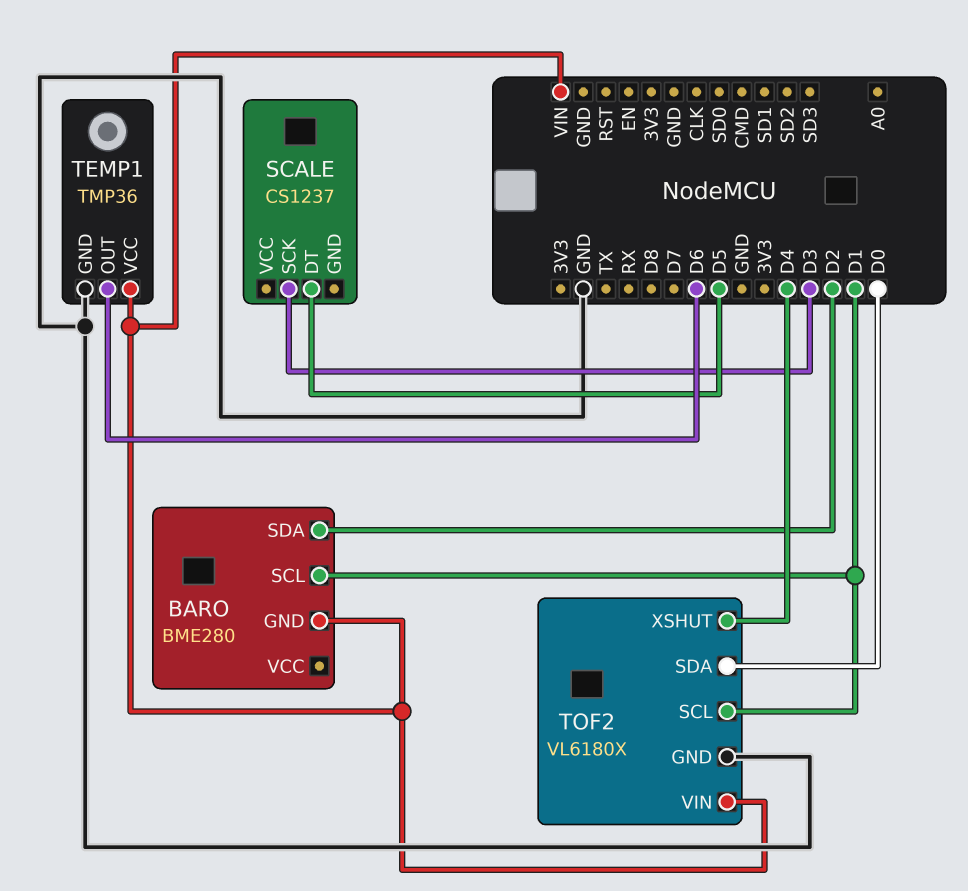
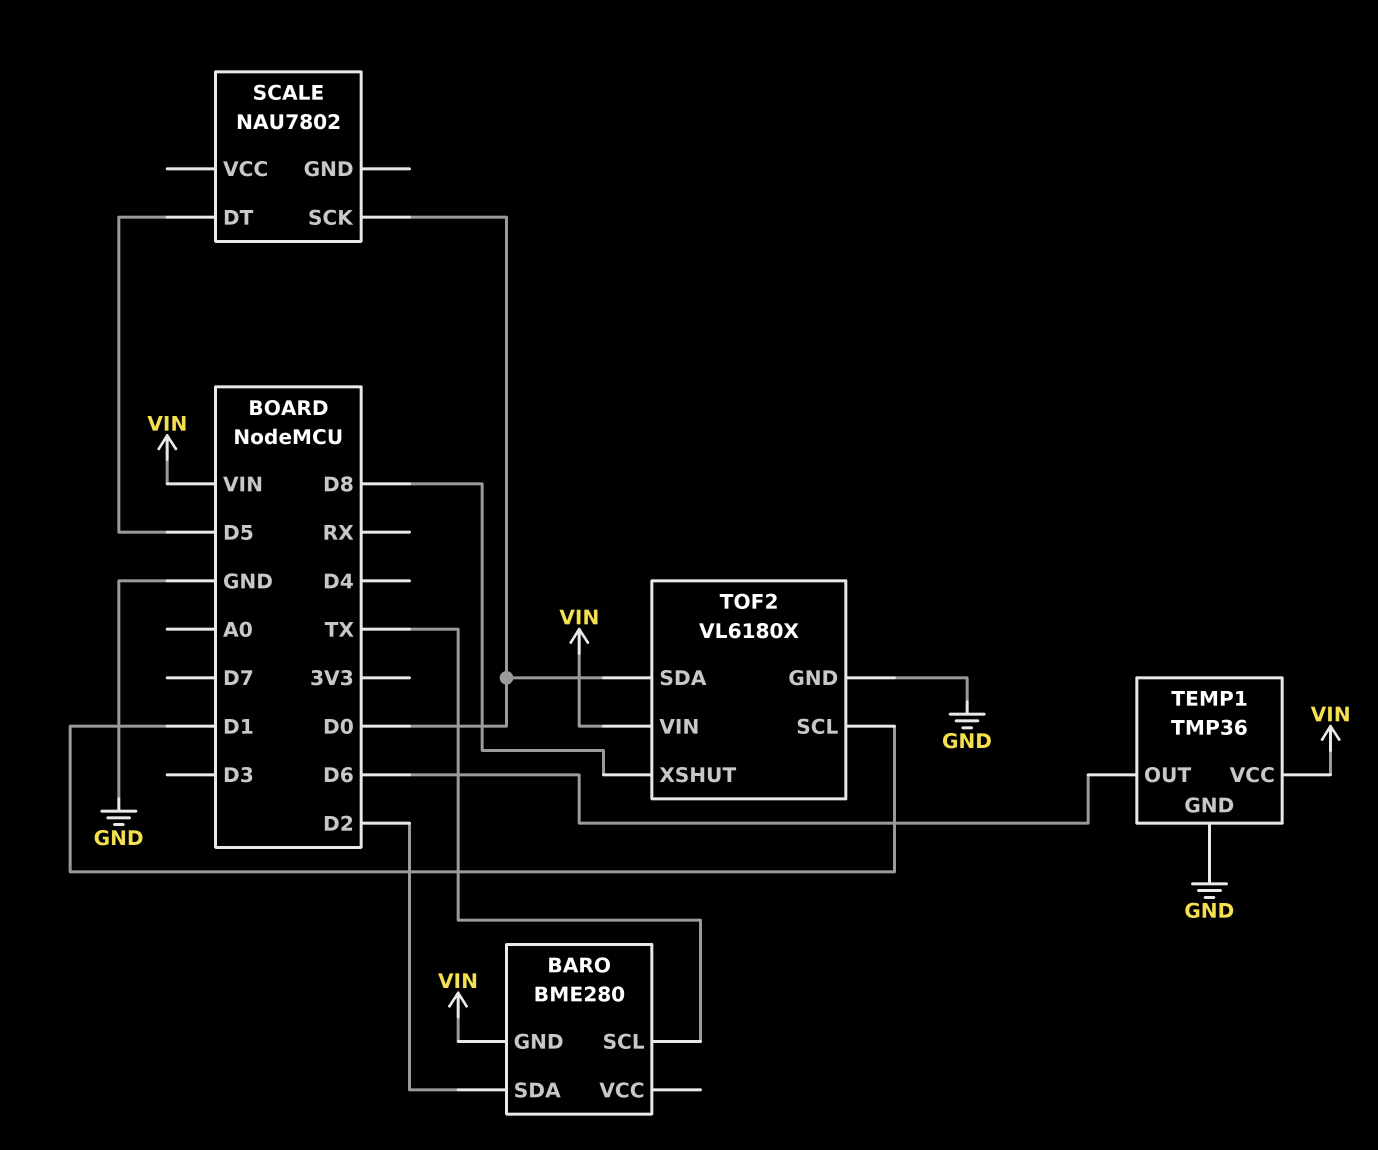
BARO pin SCL: D1 -> TX
SCALE: CS1237 -> NAU7802
SCALE pin SCK: D3 -> D0
TOF2 pin XSHUT: D4 -> D8

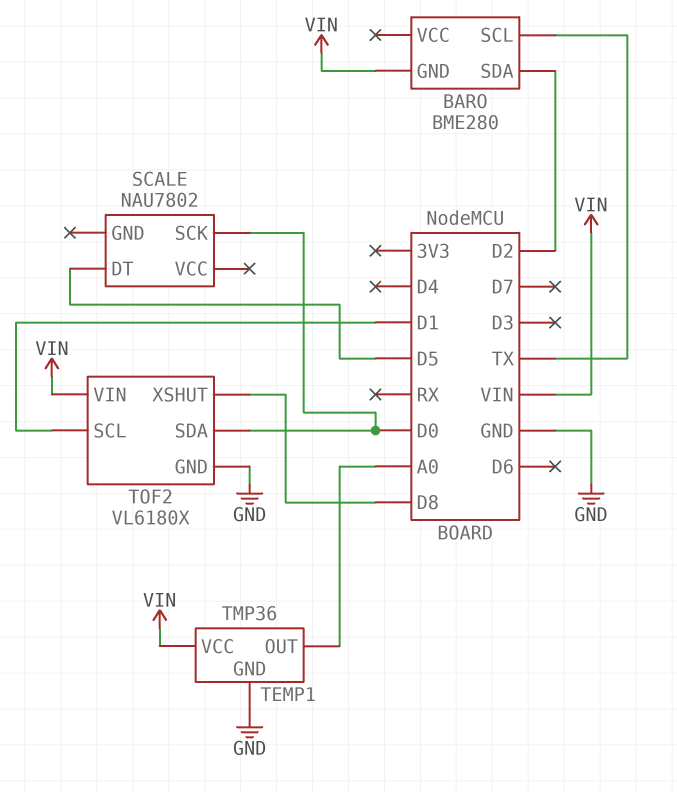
TEMP1 pin OUT: D6 -> A0

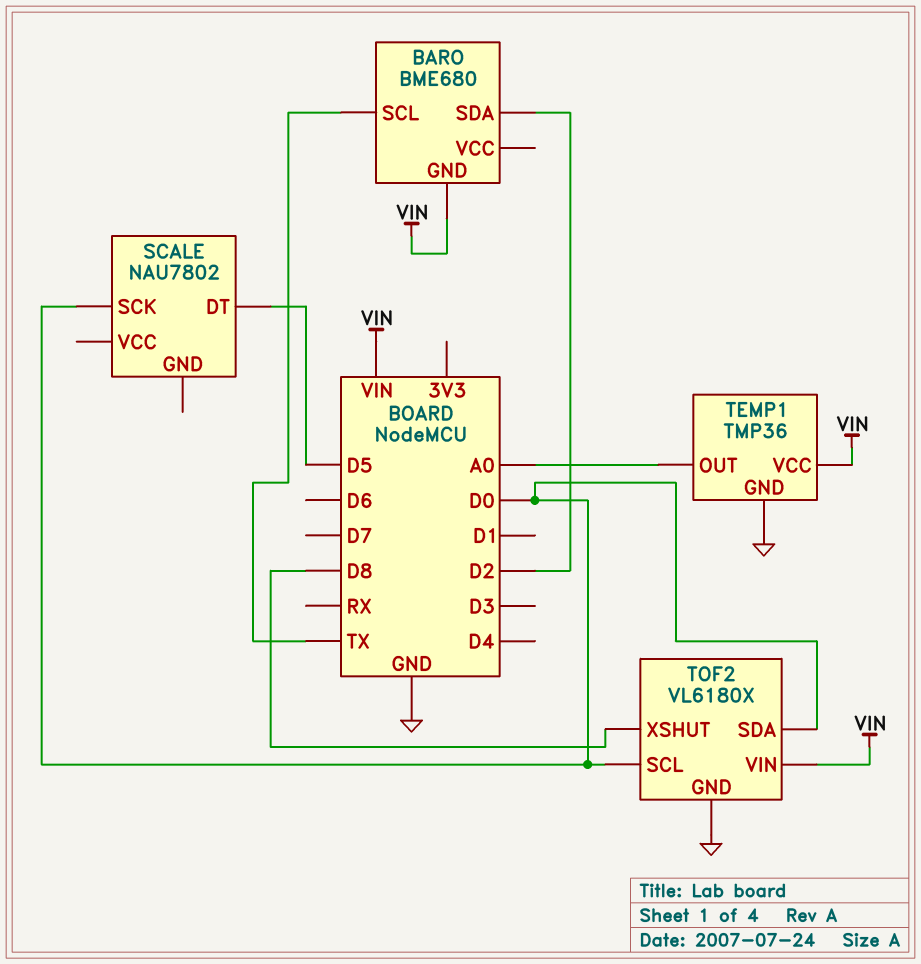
BARO: BME280 -> BME680
TOF2 pin SCL: D1 -> D0

